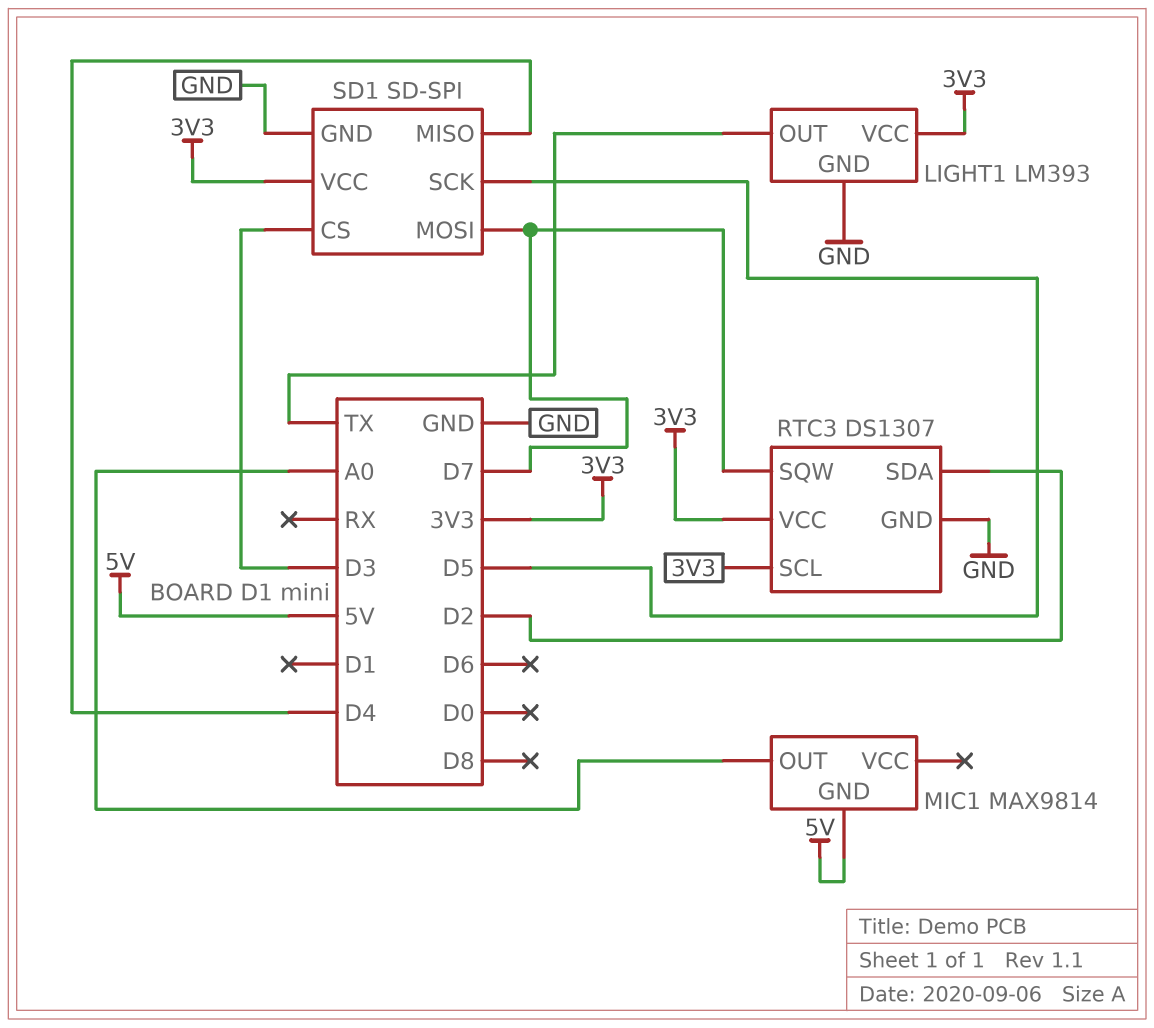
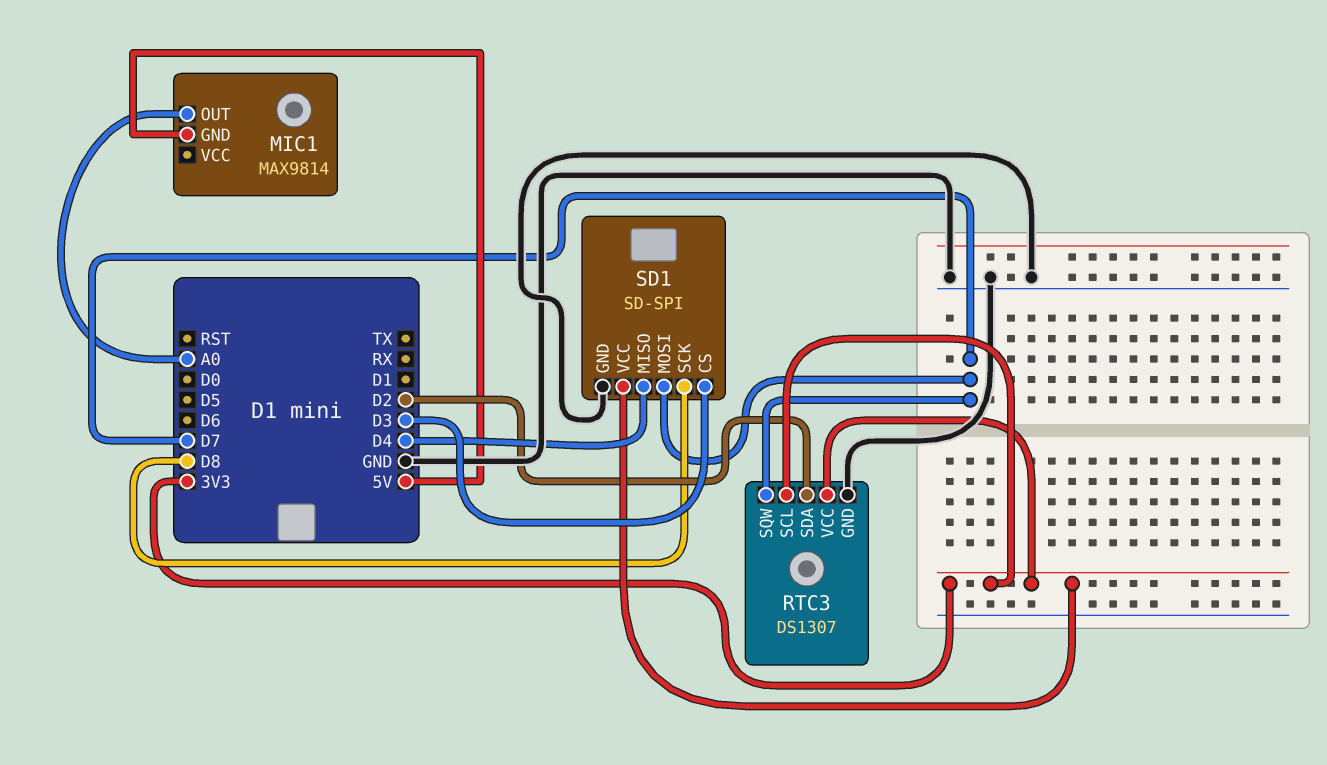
LIGHT1: LM393 -> none
LIGHT1 pin GND: GND -> none
LIGHT1 pin OUT: TX -> none
LIGHT1 pin VCC: 3V3 -> none
SD1 pin SCK: D5 -> D8

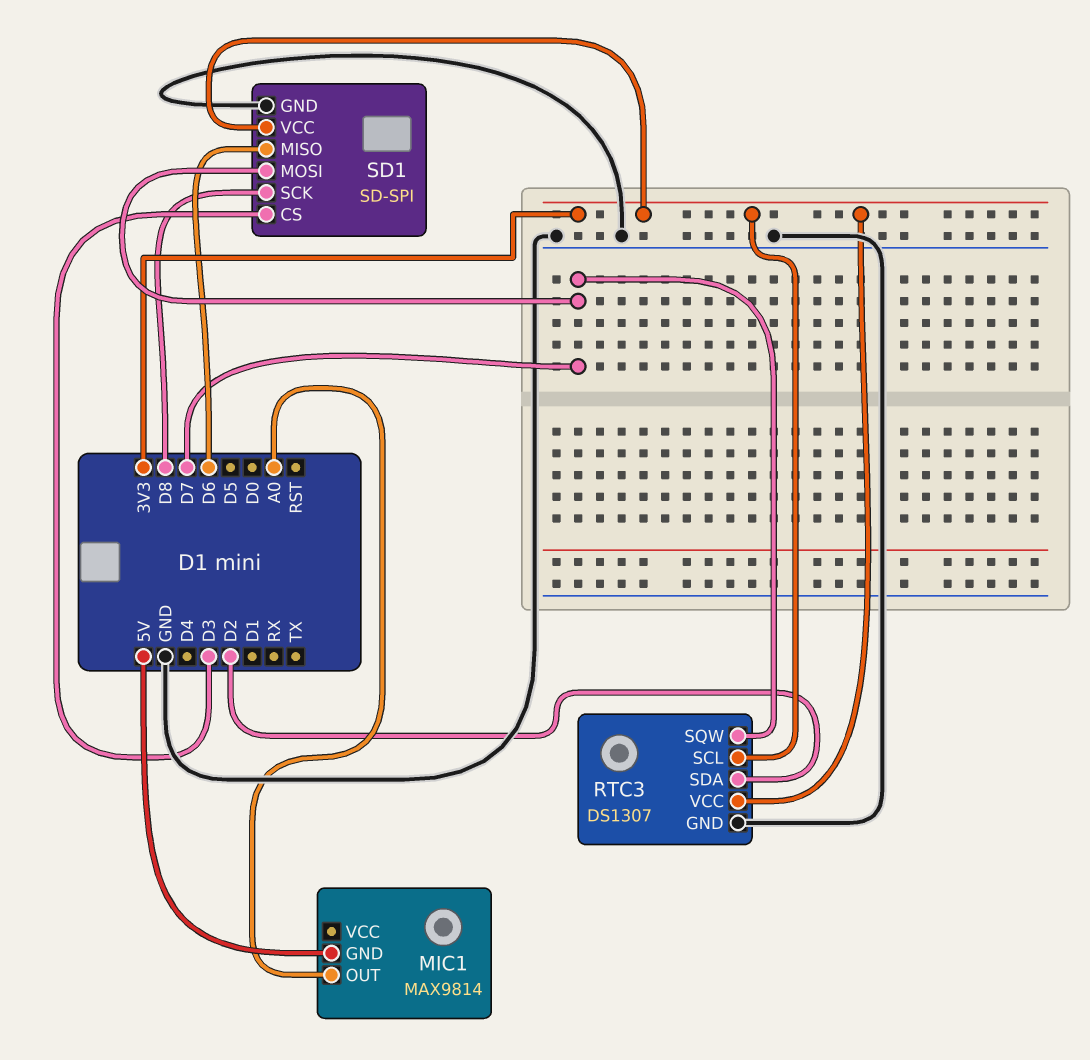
SD1 pin MISO: D4 -> D6

